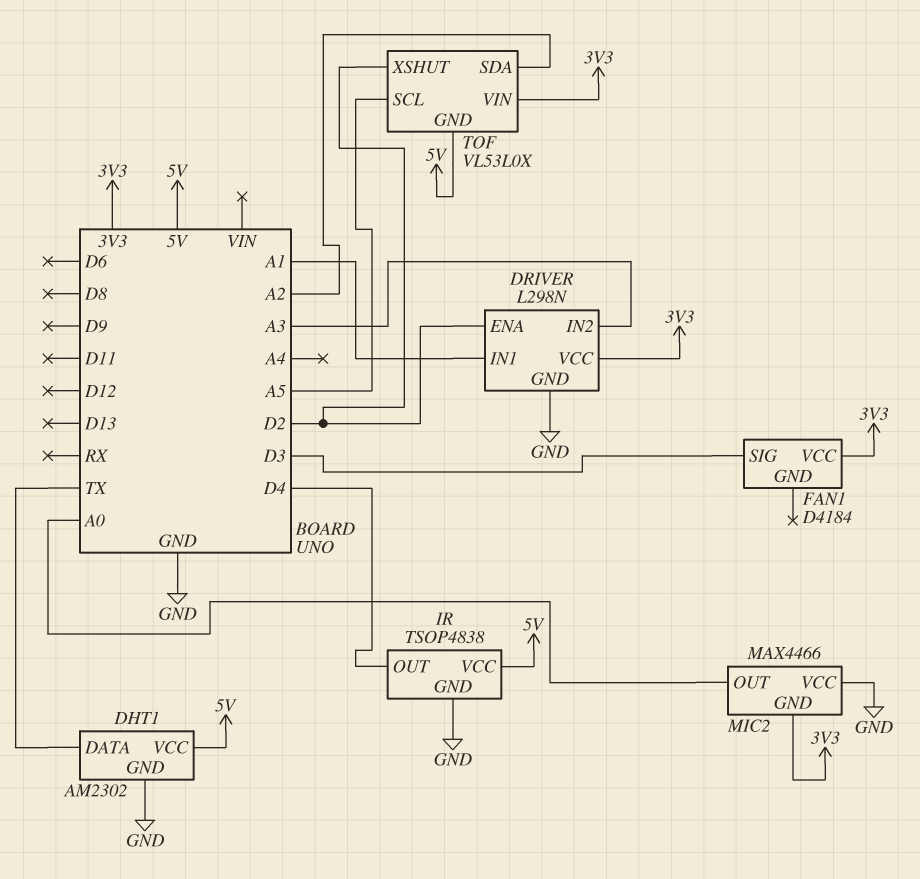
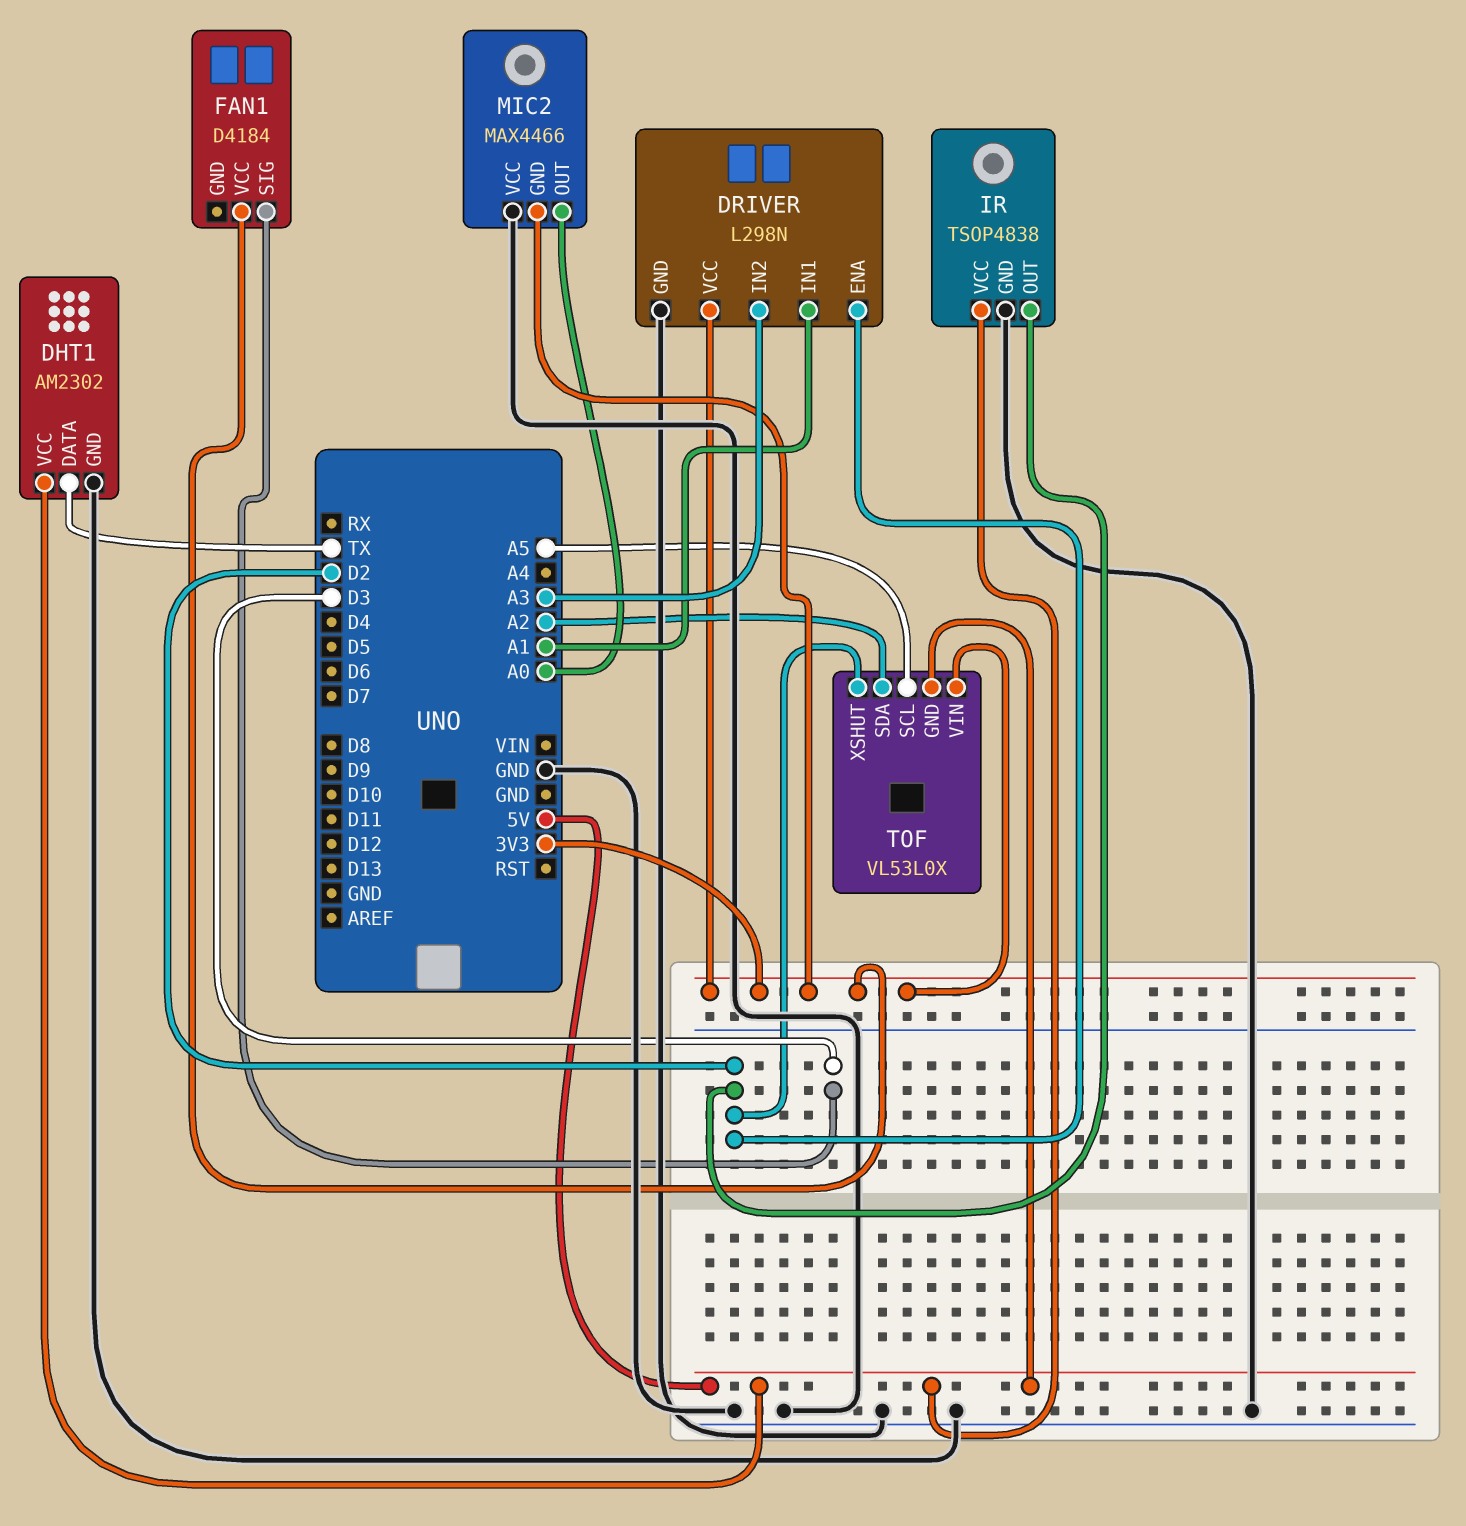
IR pin OUT: D4 -> D2

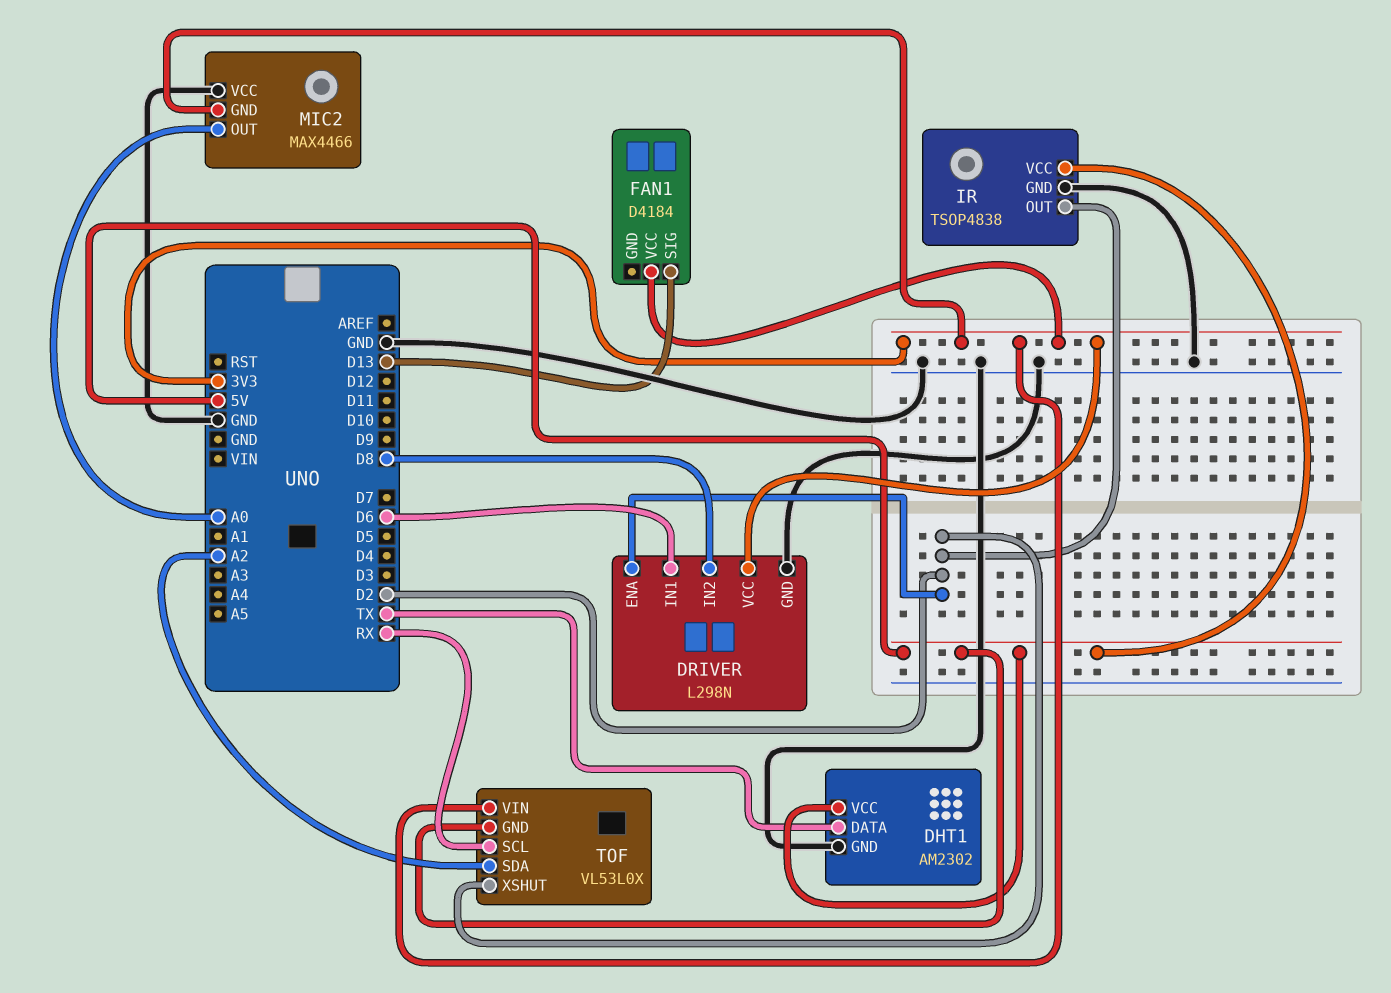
DRIVER pin IN1: A1 -> D6
DRIVER pin IN2: A3 -> D8
FAN1 pin SIG: D3 -> D13
TOF pin SCL: A5 -> RX

